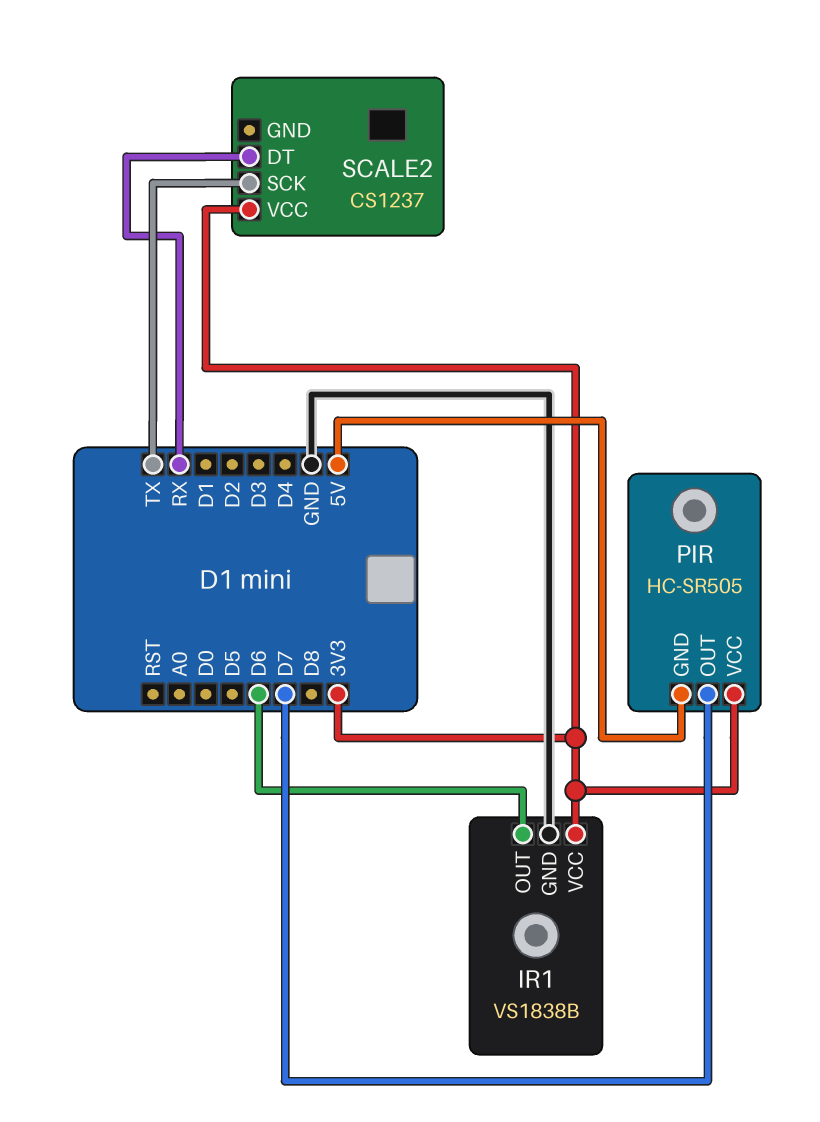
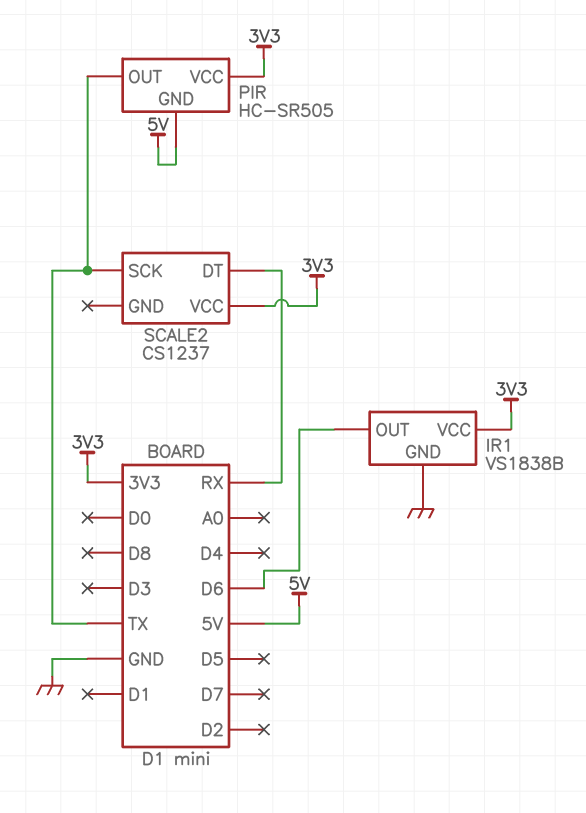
PIR pin OUT: D7 -> TX

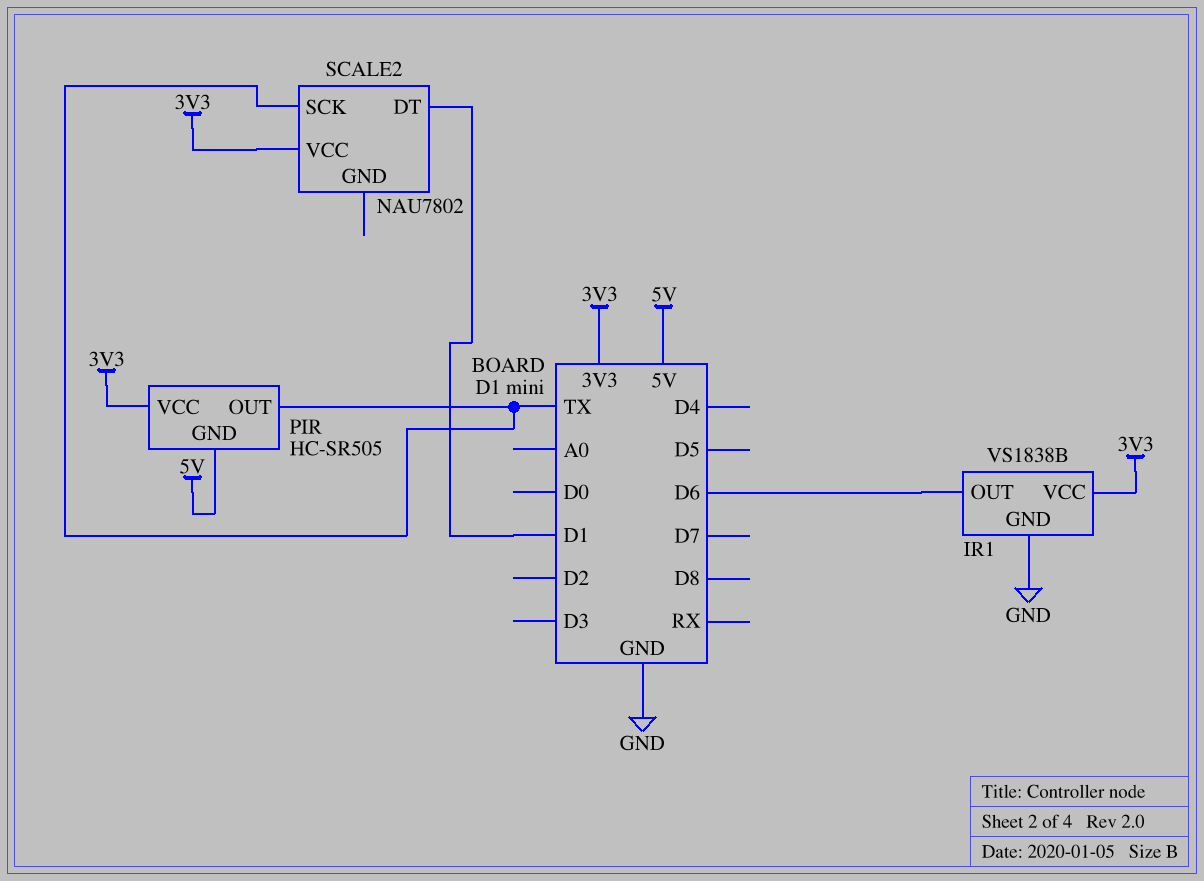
SCALE2: CS1237 -> NAU7802
SCALE2 pin DT: RX -> D1

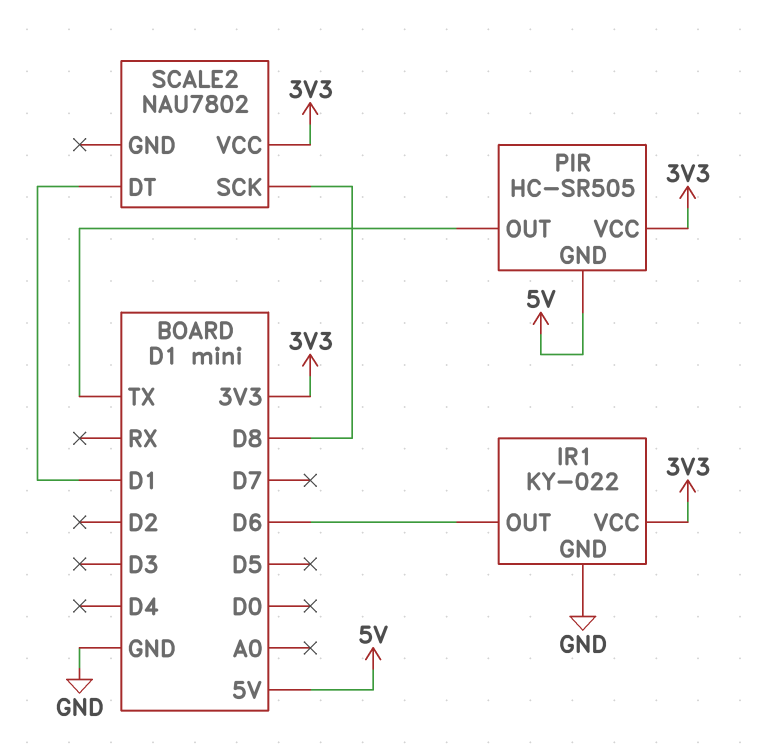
IR1: VS1838B -> KY-022
SCALE2 pin SCK: TX -> D8

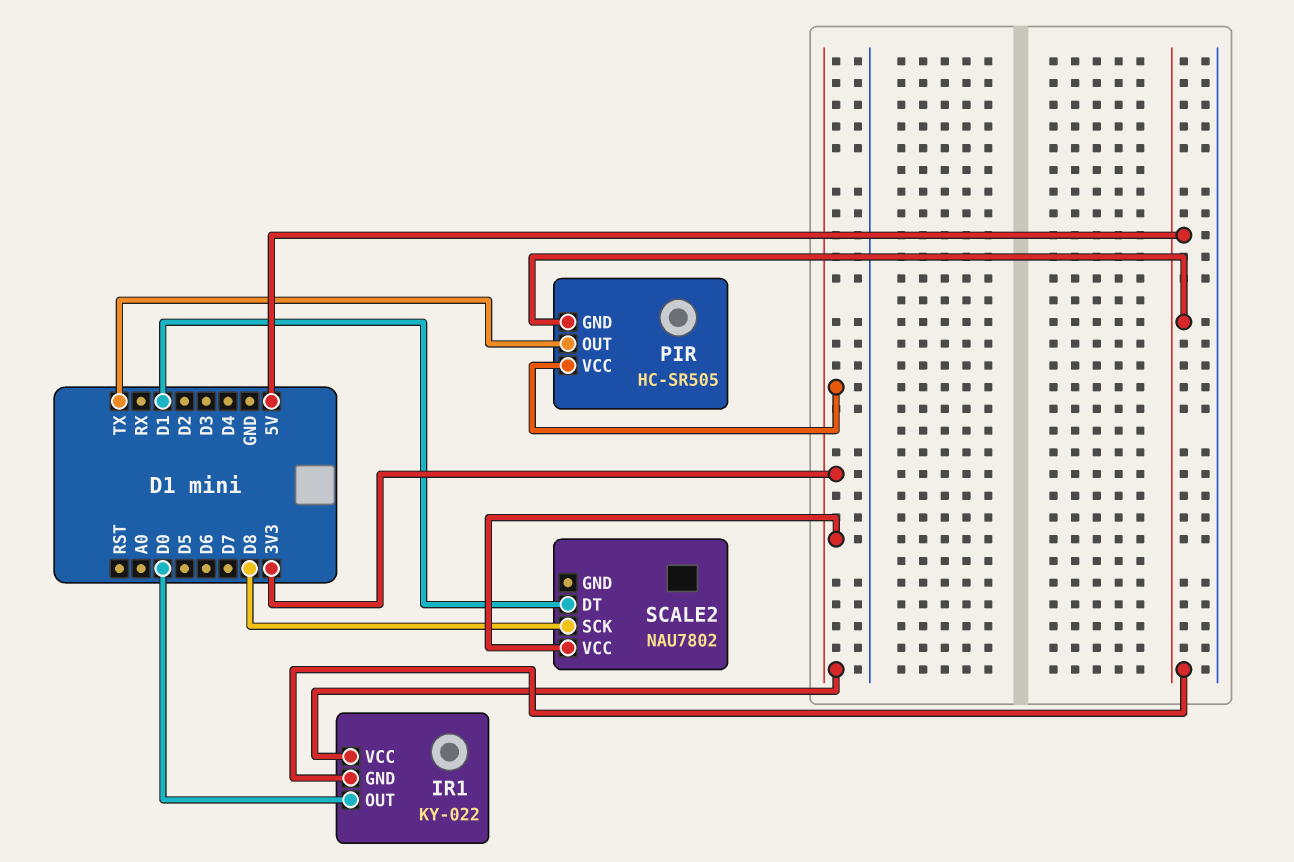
IR1 pin GND: GND -> 5V
IR1 pin OUT: D6 -> D0

